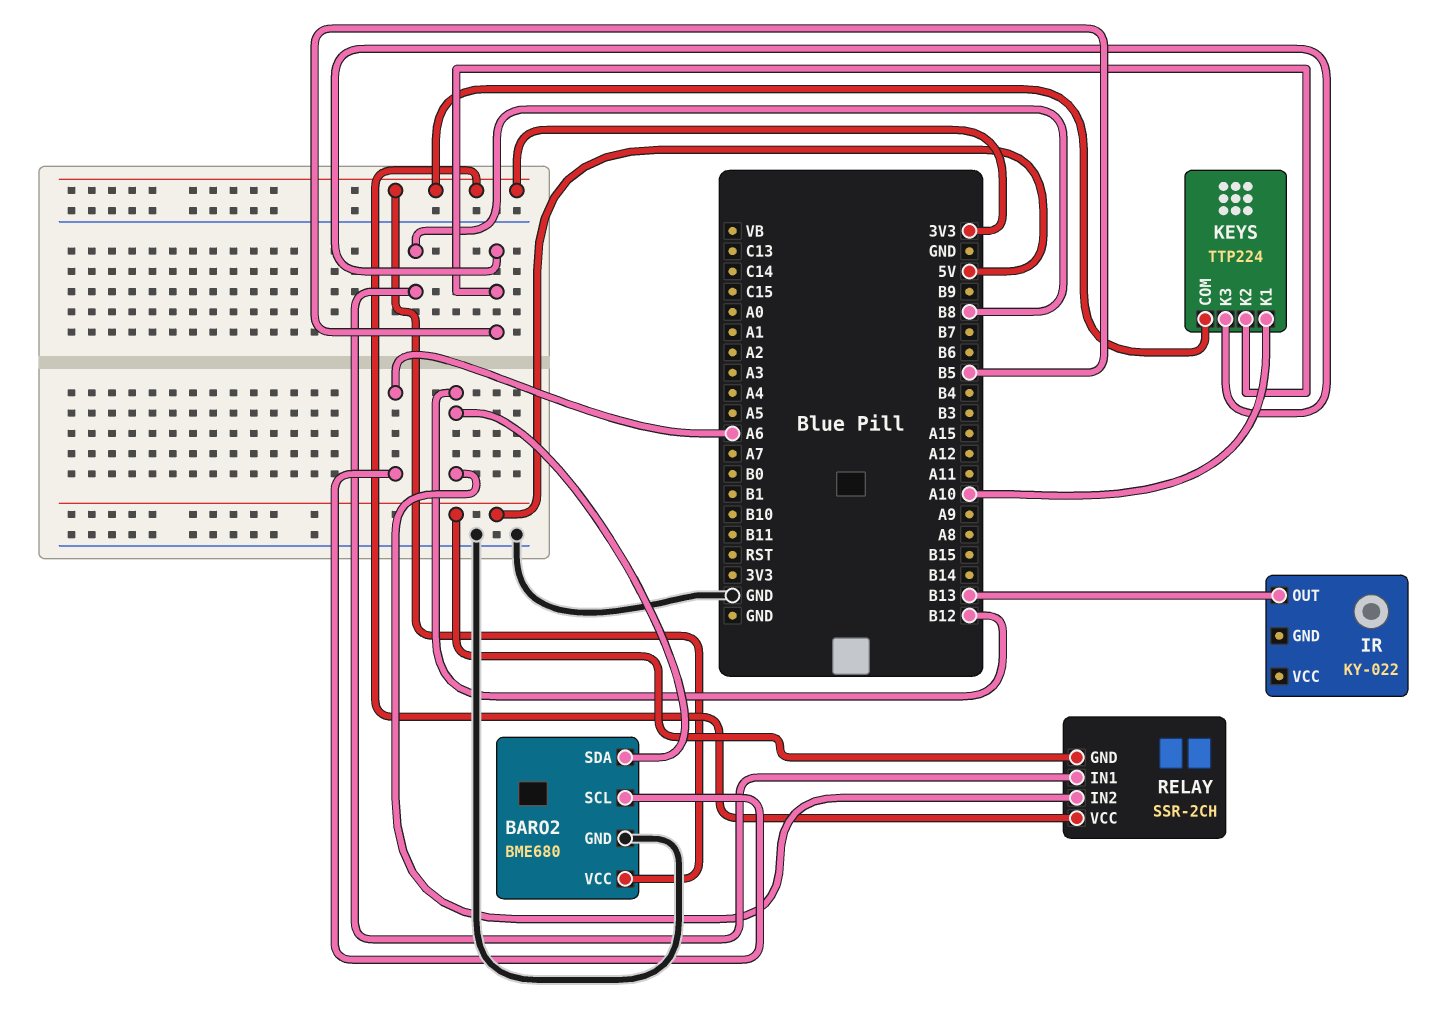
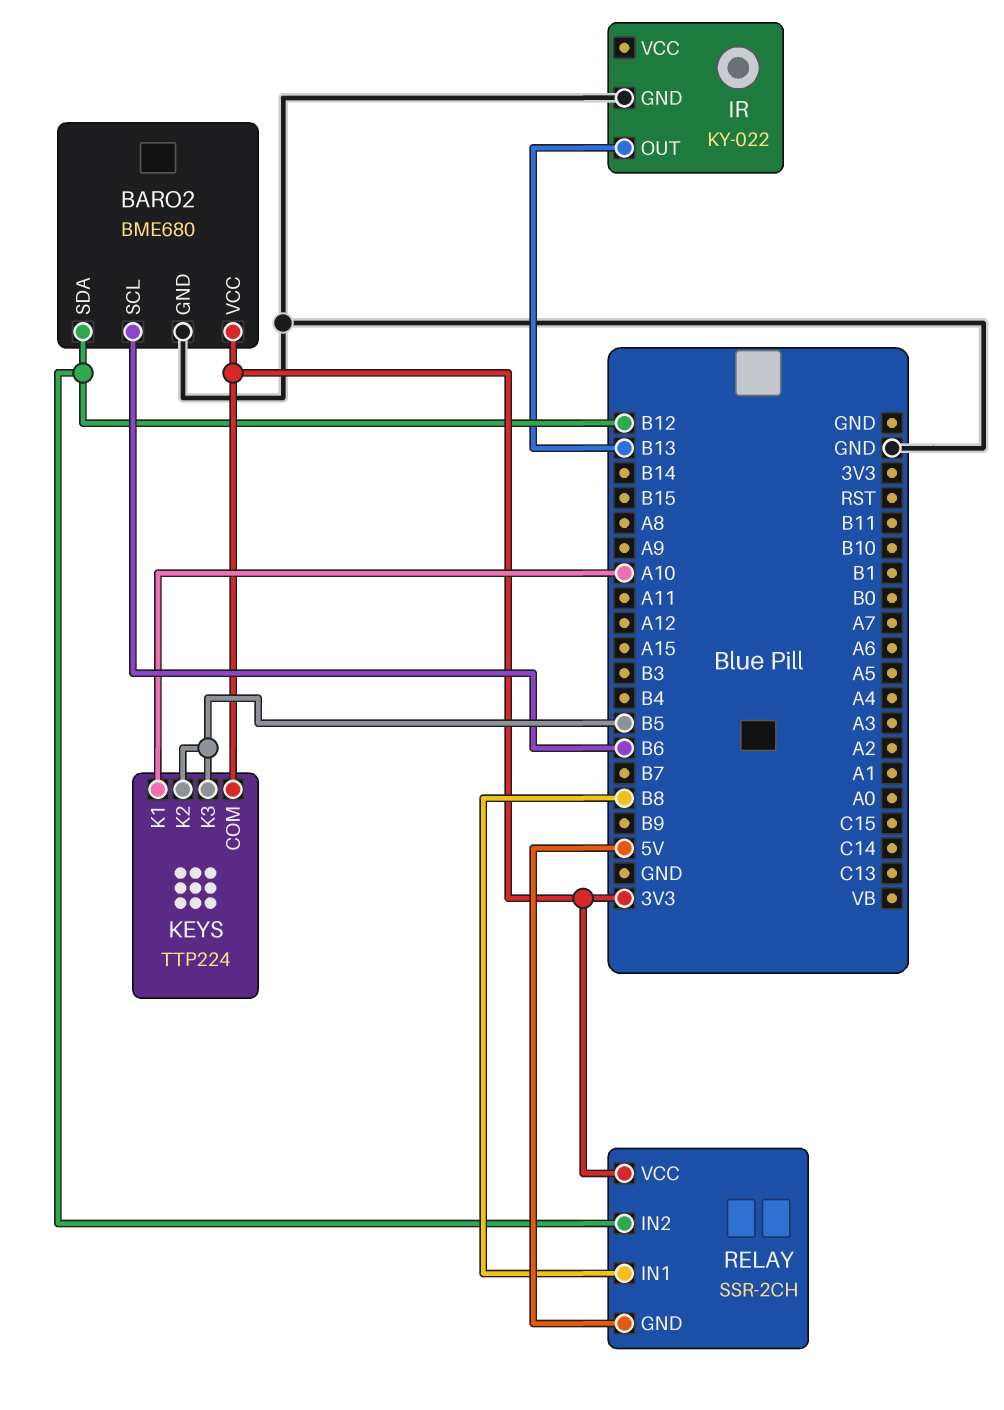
BARO2 pin SCL: A6 -> B6
IR pin GND: none -> GND

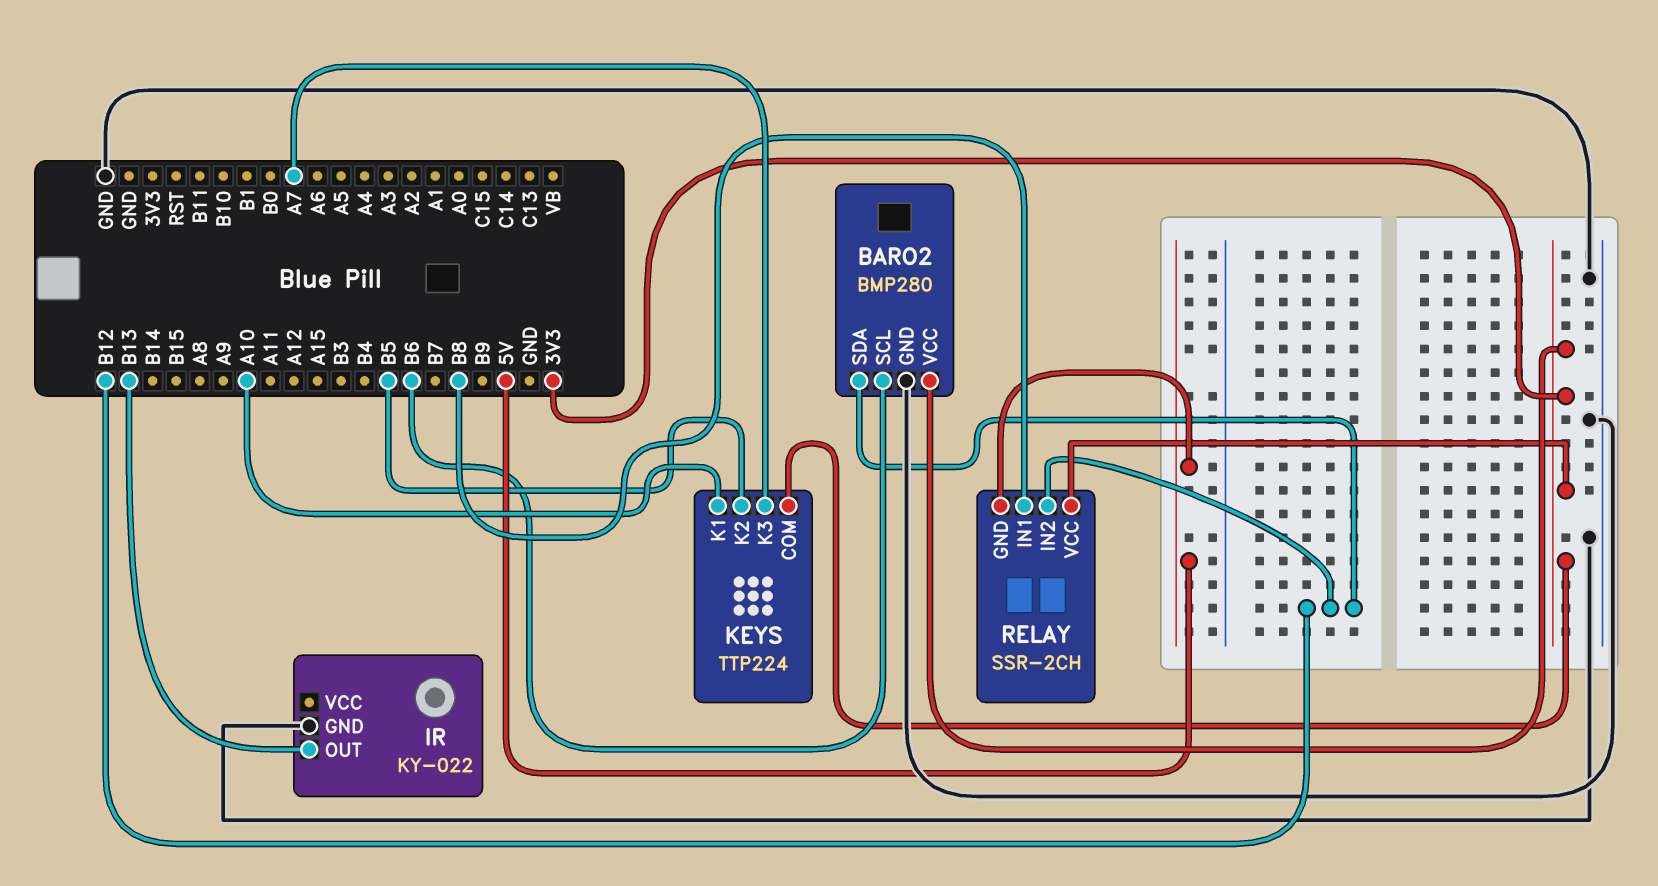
BARO2: BME680 -> BMP280
KEYS pin K3: B5 -> A7

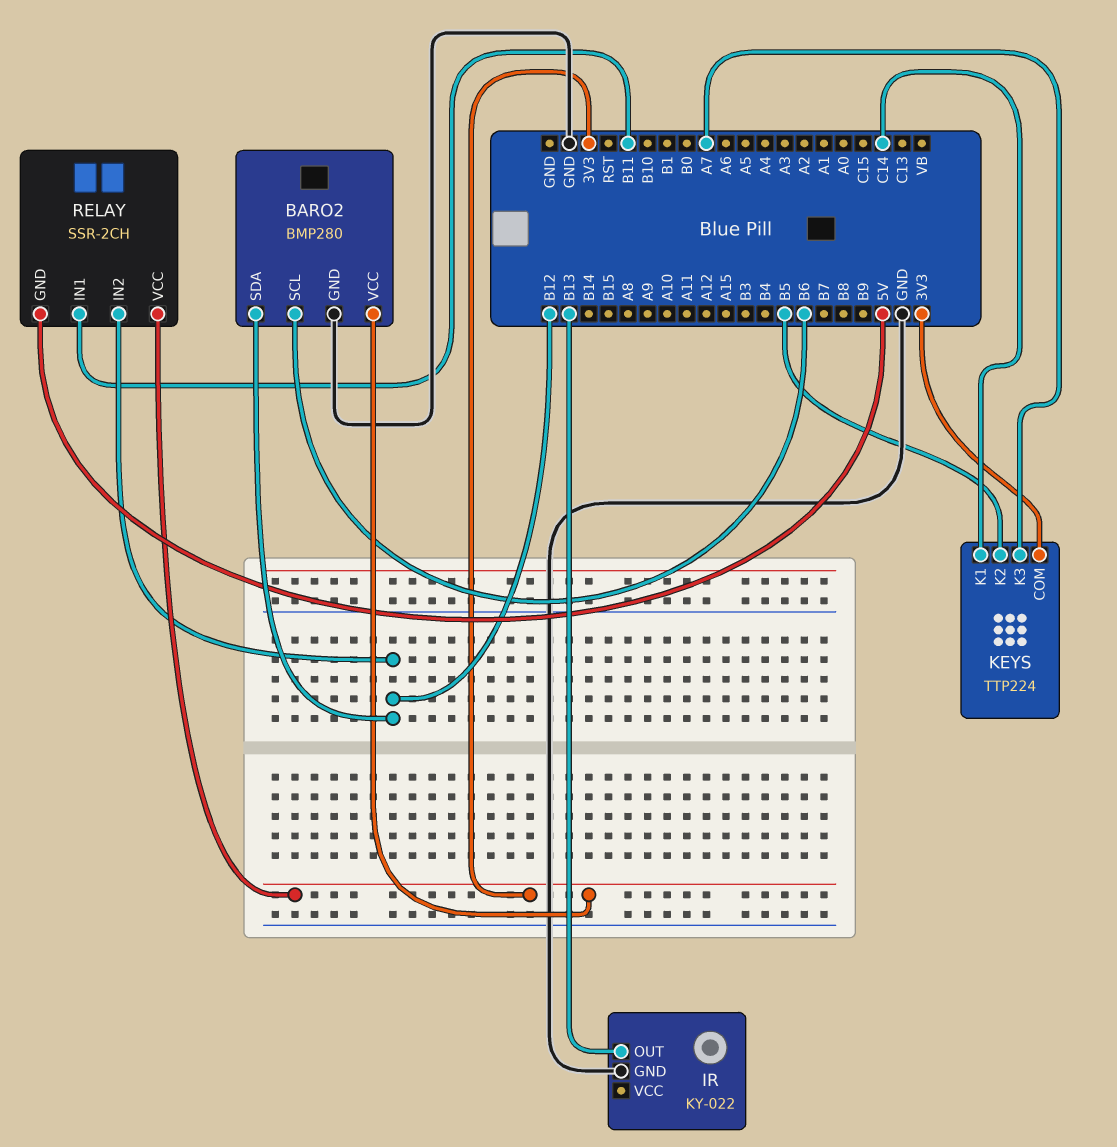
KEYS pin K1: A10 -> C14
RELAY pin IN1: B8 -> B11

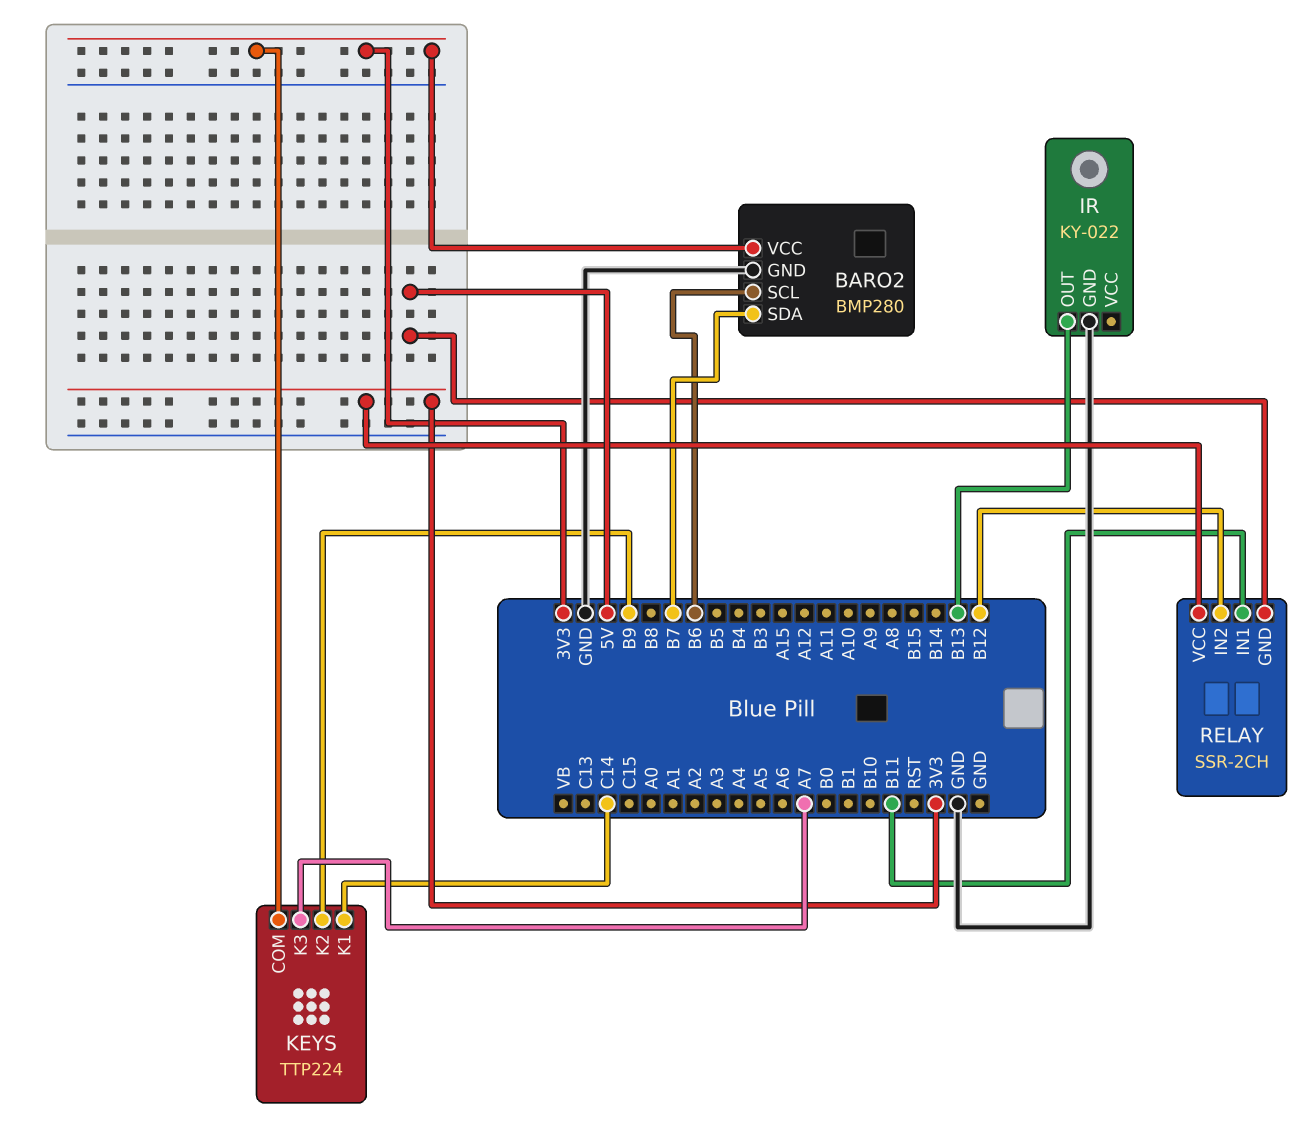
BARO2 pin SDA: B12 -> B7
KEYS pin K2: B5 -> B9

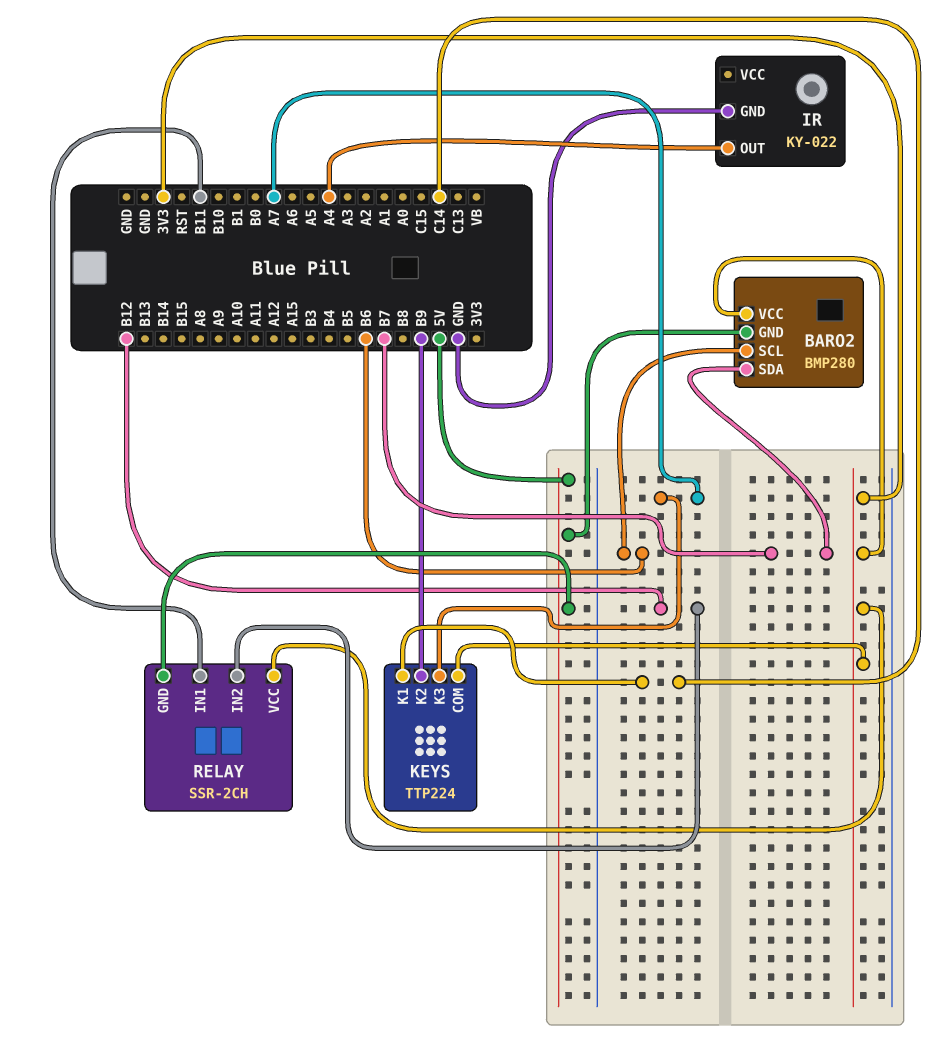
BARO2 pin GND: GND -> 5V
IR pin OUT: B13 -> A4

